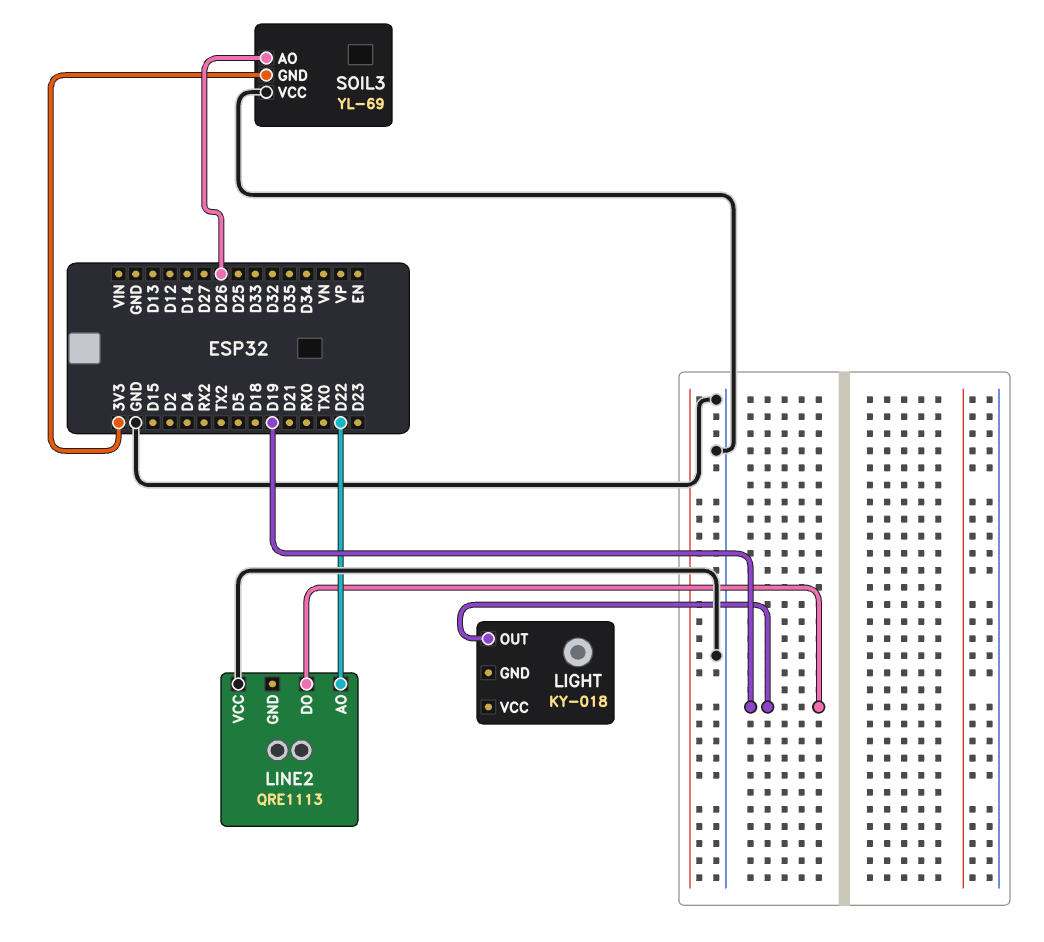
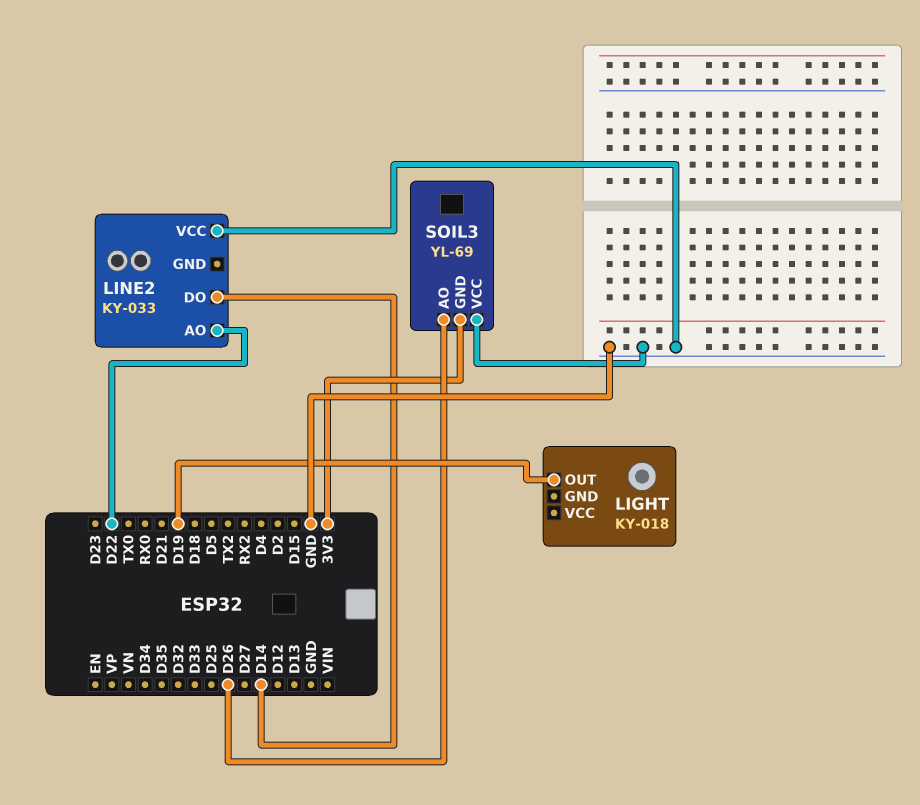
LINE2: QRE1113 -> KY-033
LINE2 pin DO: D19 -> D14

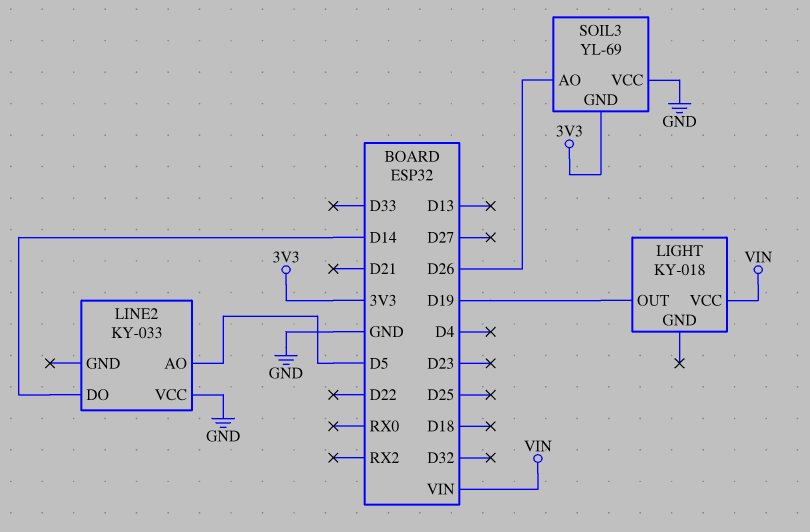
LIGHT pin VCC: none -> VIN
LINE2 pin AO: D22 -> D5

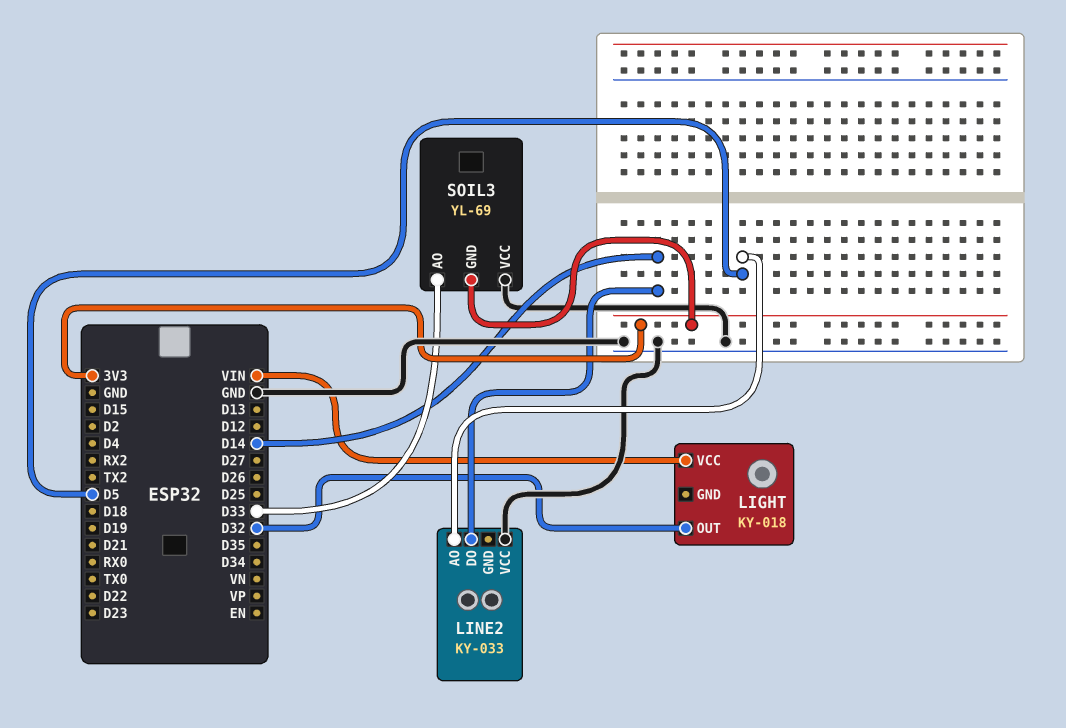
LIGHT pin OUT: D19 -> D32
SOIL3 pin AO: D26 -> D33

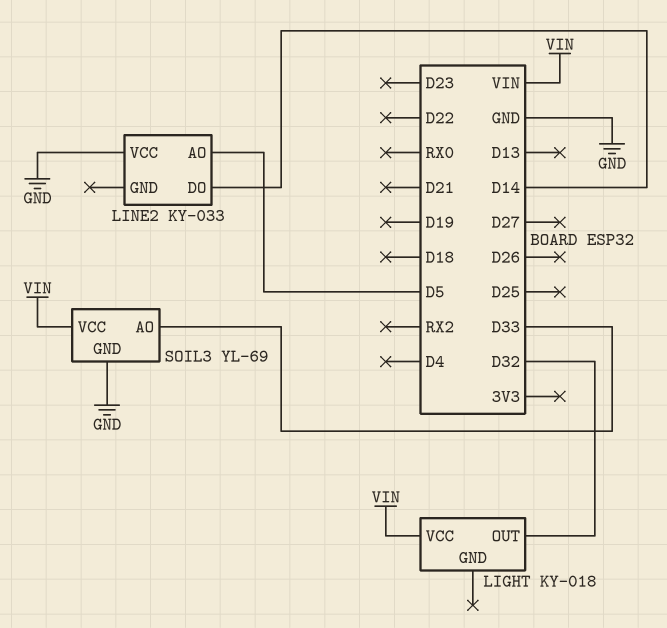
SOIL3 pin GND: 3V3 -> GND
SOIL3 pin VCC: GND -> VIN

